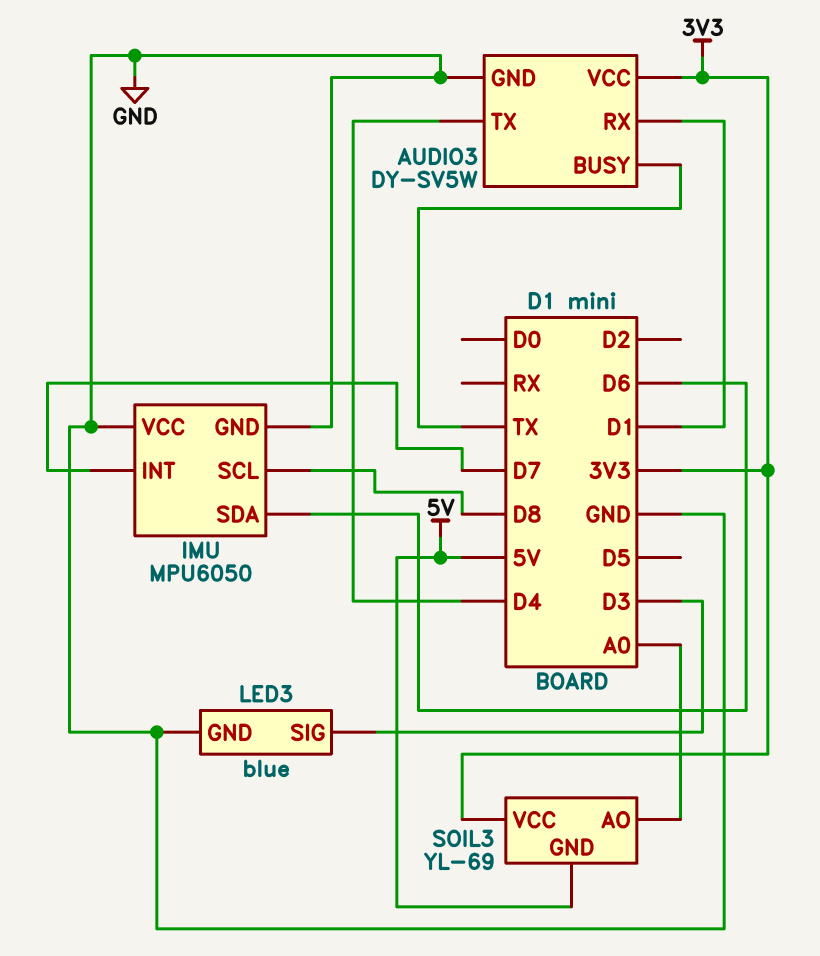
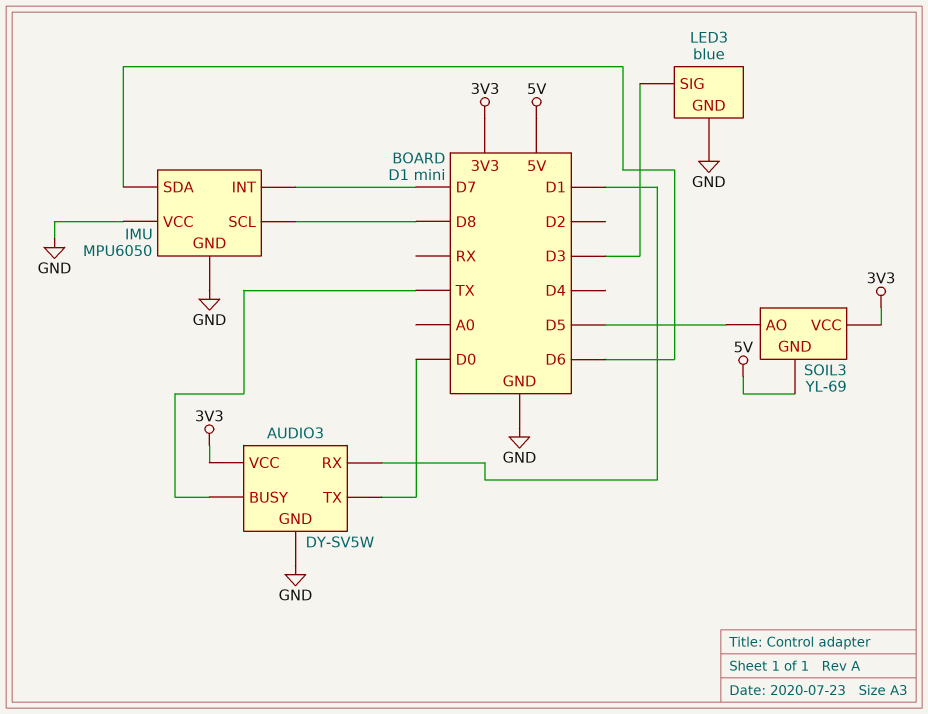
AUDIO3 pin TX: D4 -> D0
SOIL3 pin AO: A0 -> D5

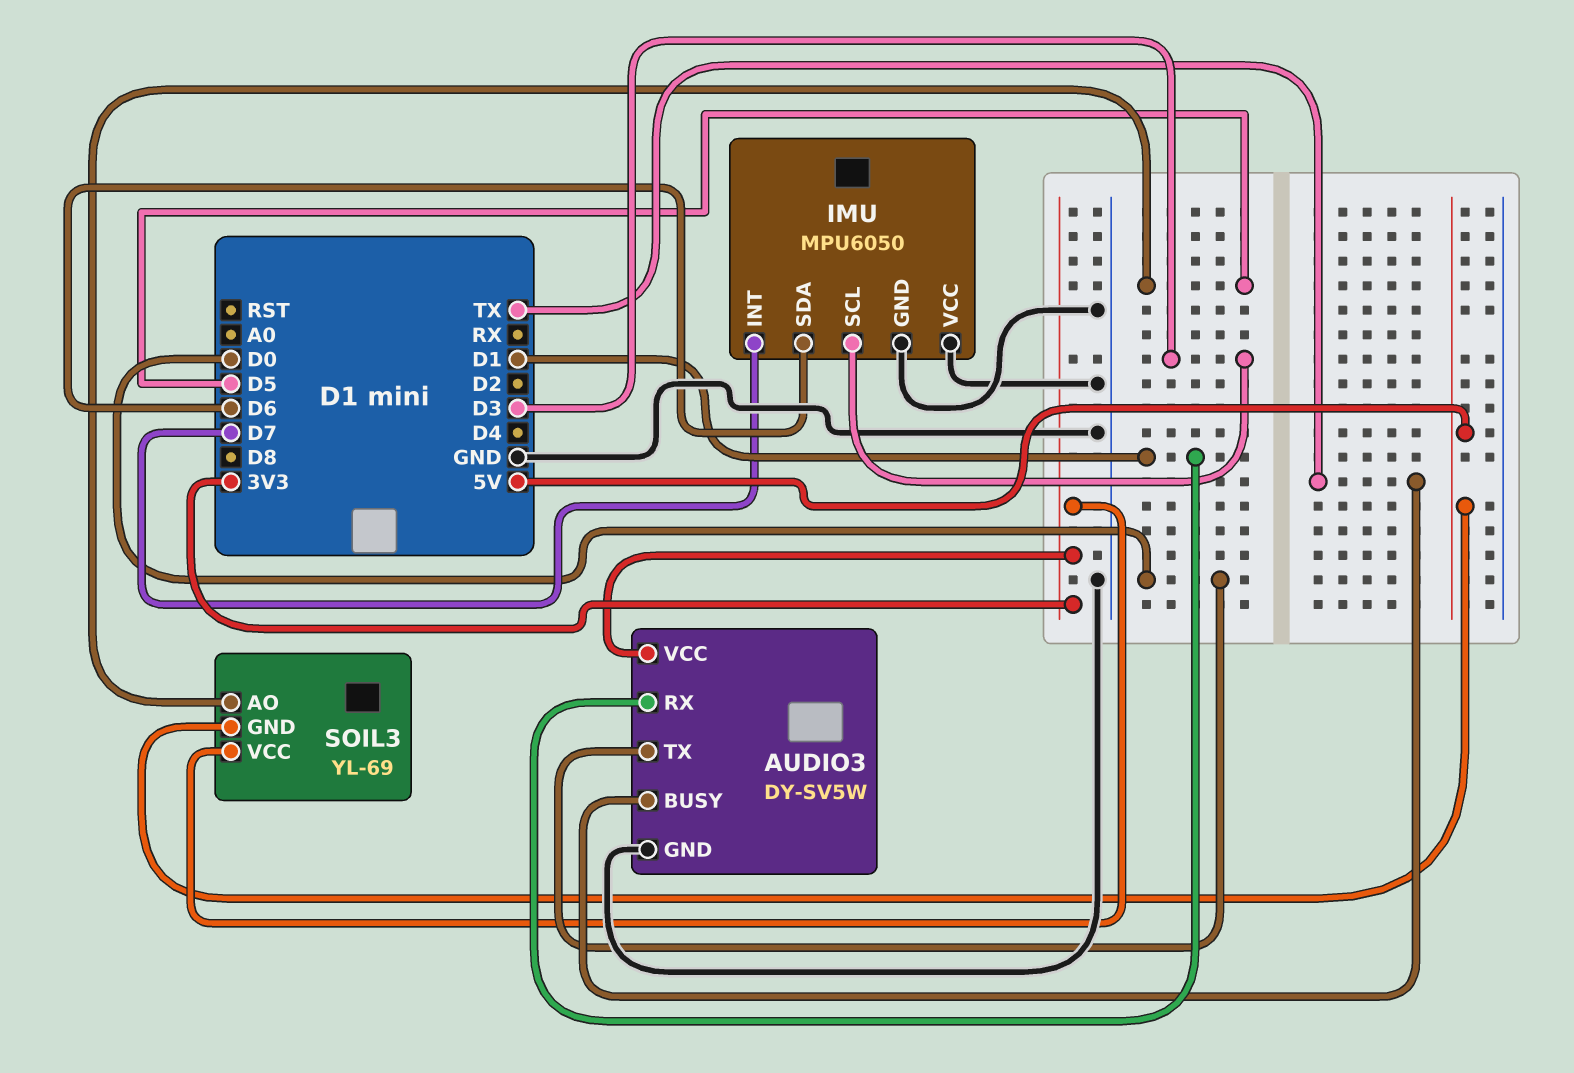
IMU pin SCL: D8 -> D3
LED3: blue -> none
LED3 pin GND: GND -> none
LED3 pin SIG: D3 -> none

